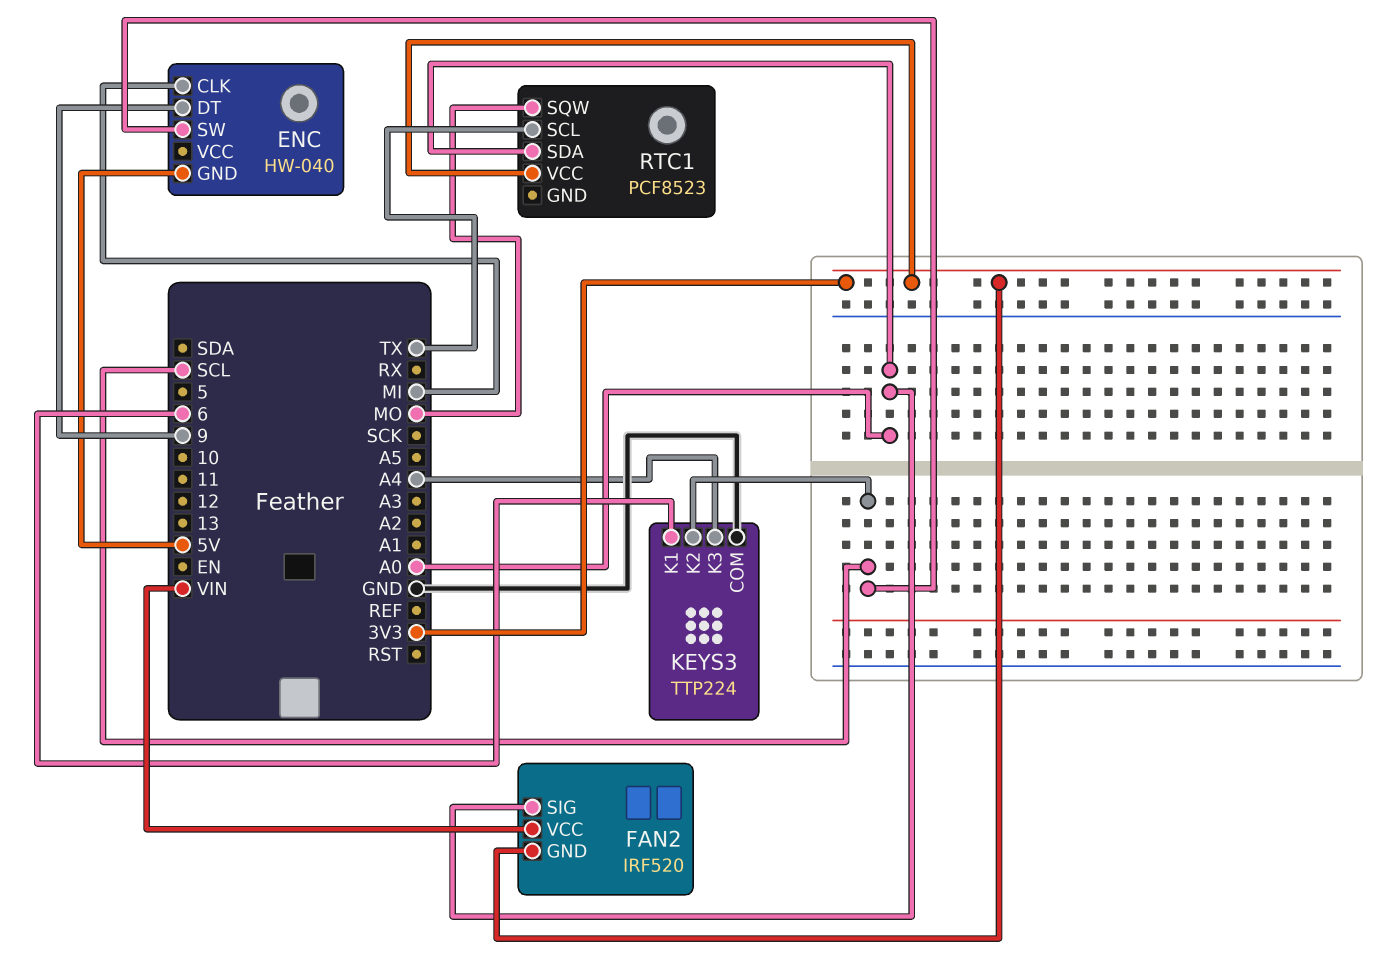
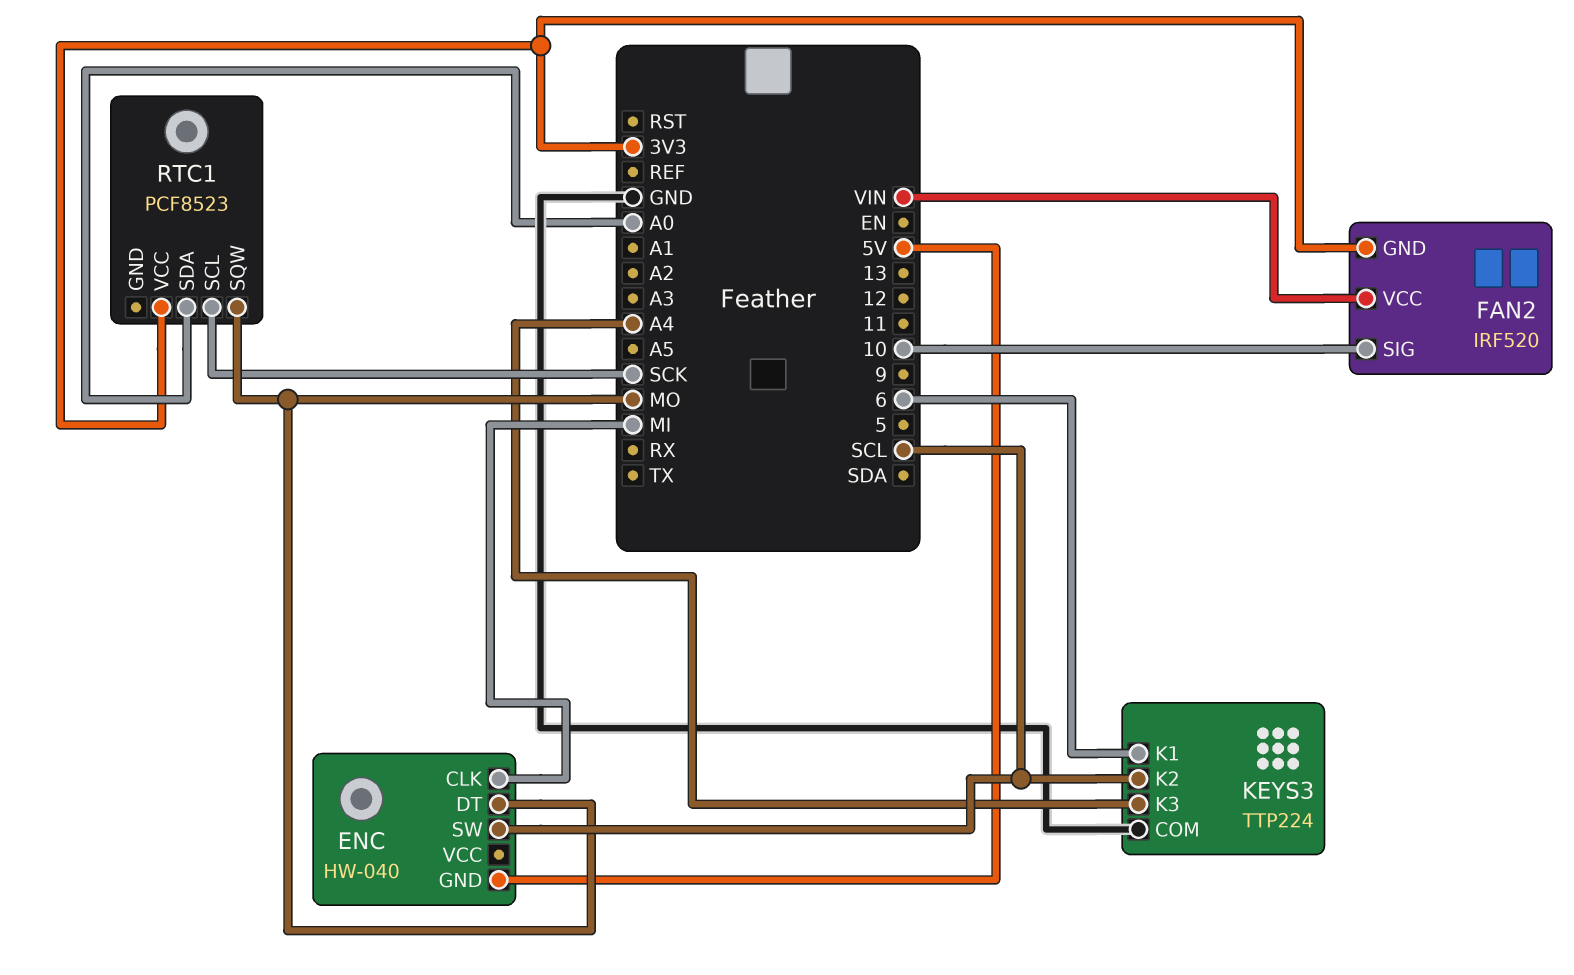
ENC pin DT: 9 -> MO
FAN2 pin SIG: A0 -> 10
RTC1 pin SCL: TX -> SCK

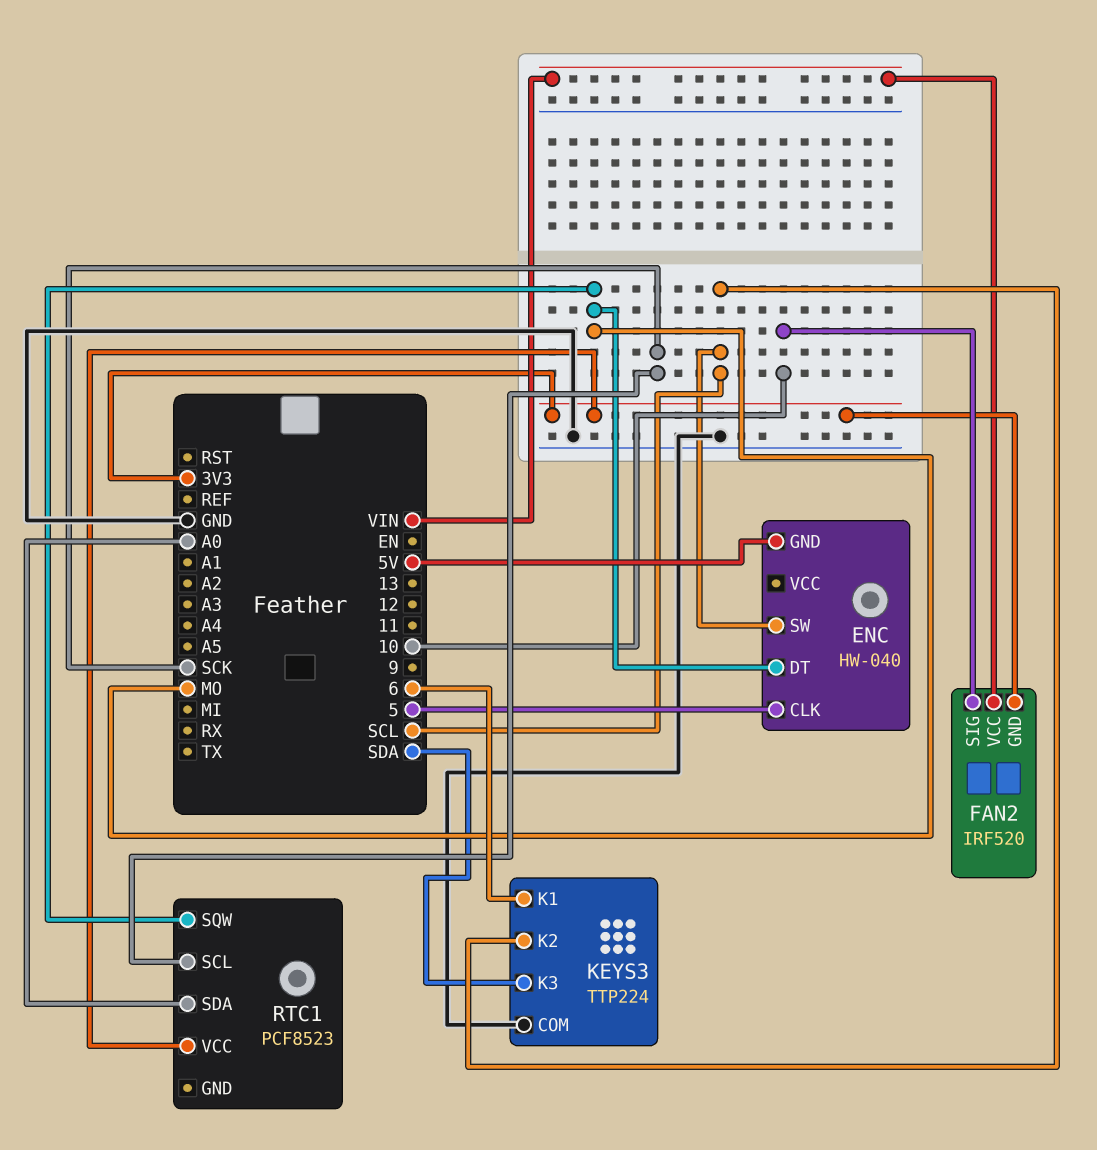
ENC pin CLK: MI -> 5
KEYS3 pin K3: A4 -> SDA

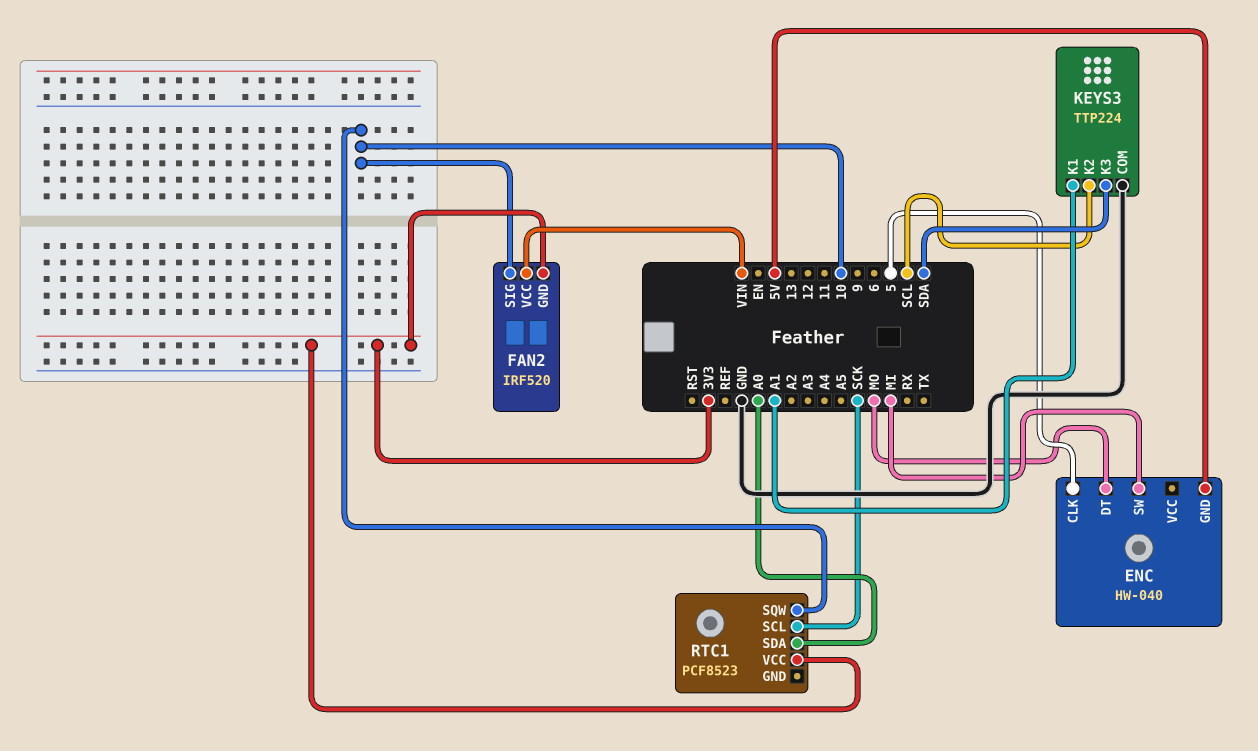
ENC pin SW: SCL -> MI
KEYS3 pin K1: 6 -> A1
RTC1 pin SQW: MO -> 10

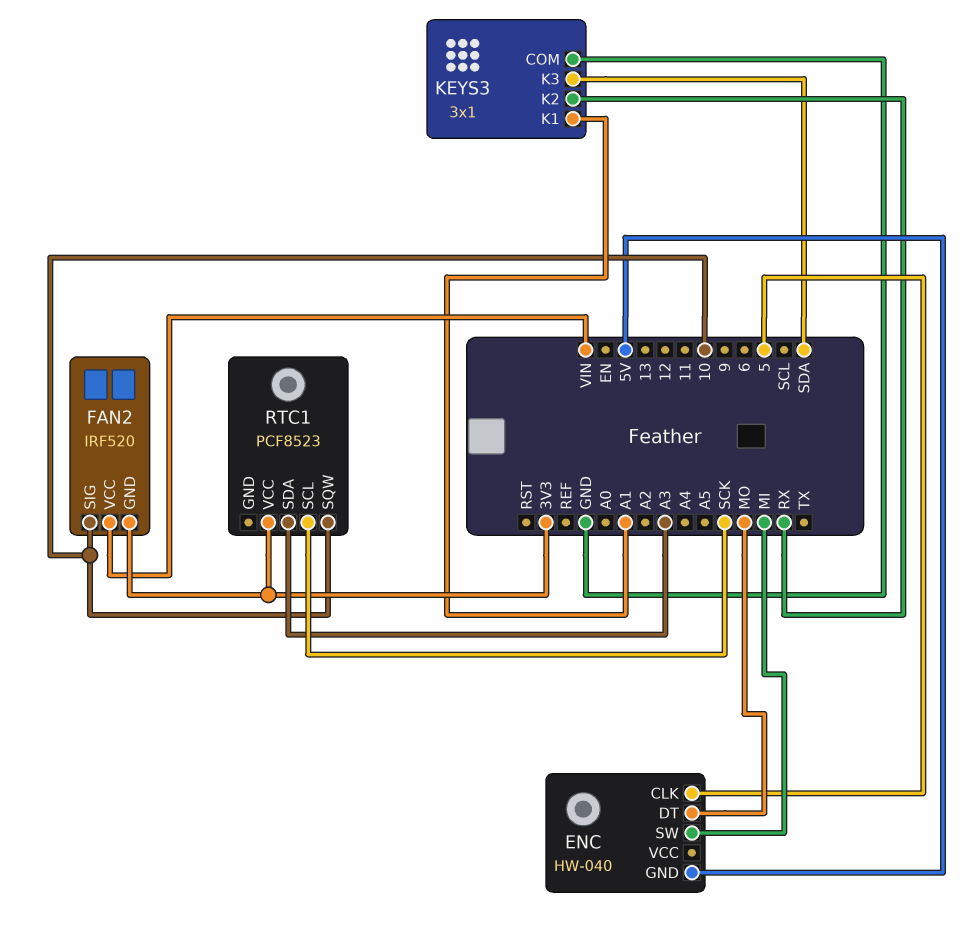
KEYS3: TTP224 -> 3x1
KEYS3 pin K2: SCL -> RX
RTC1 pin SDA: A0 -> A3

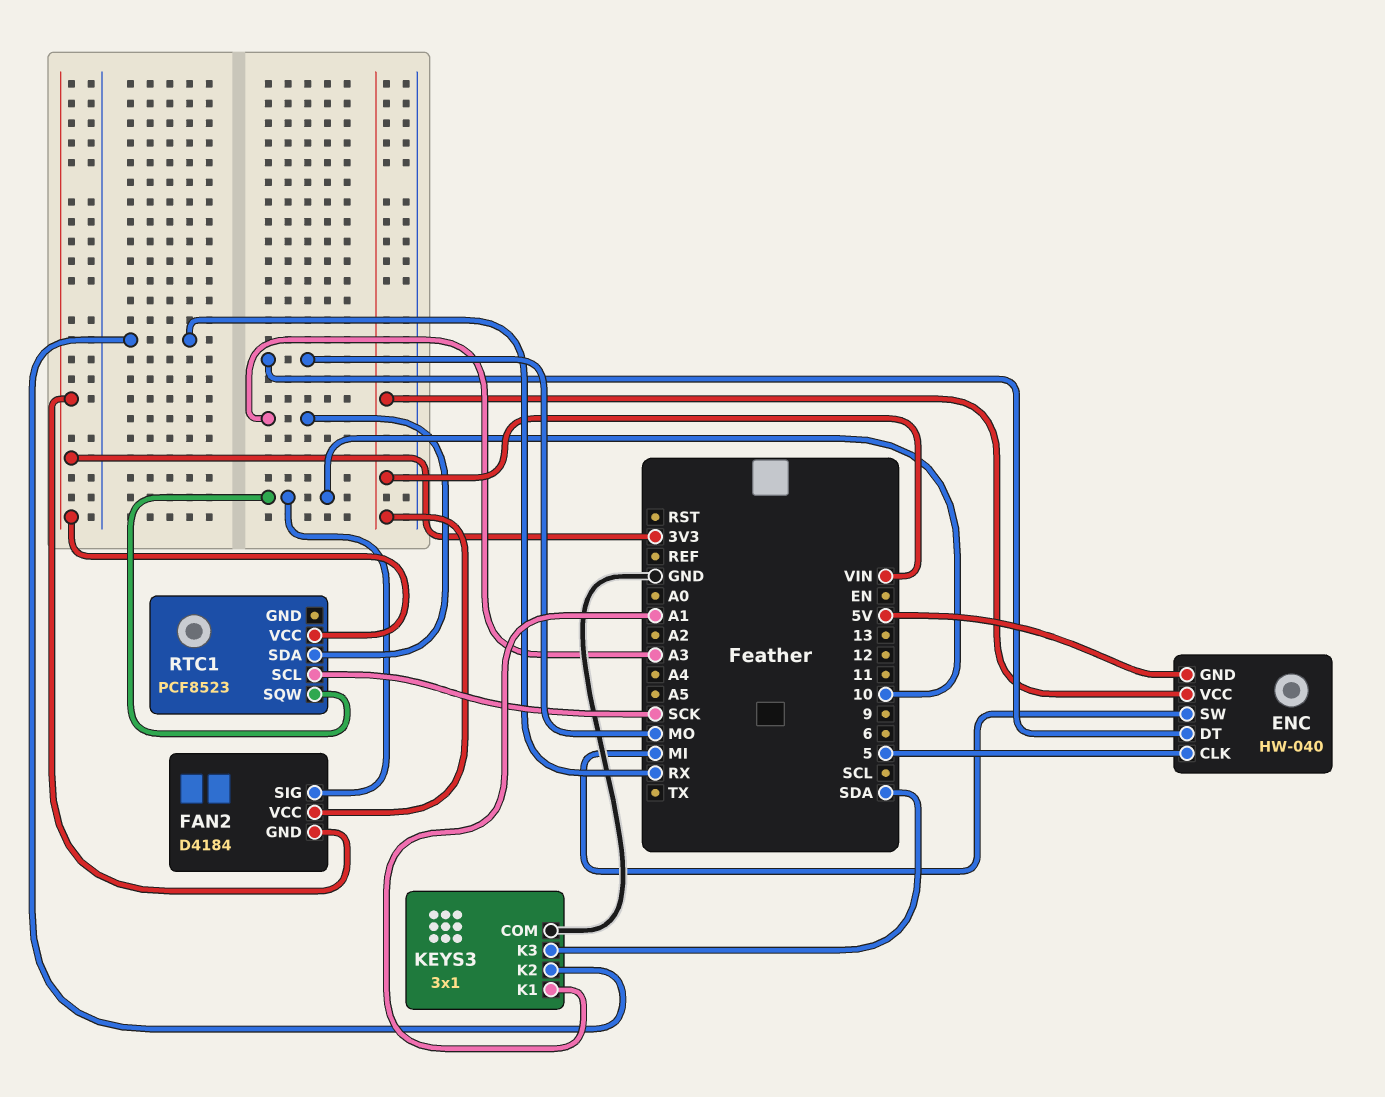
ENC pin VCC: none -> VIN
FAN2: IRF520 -> D4184

